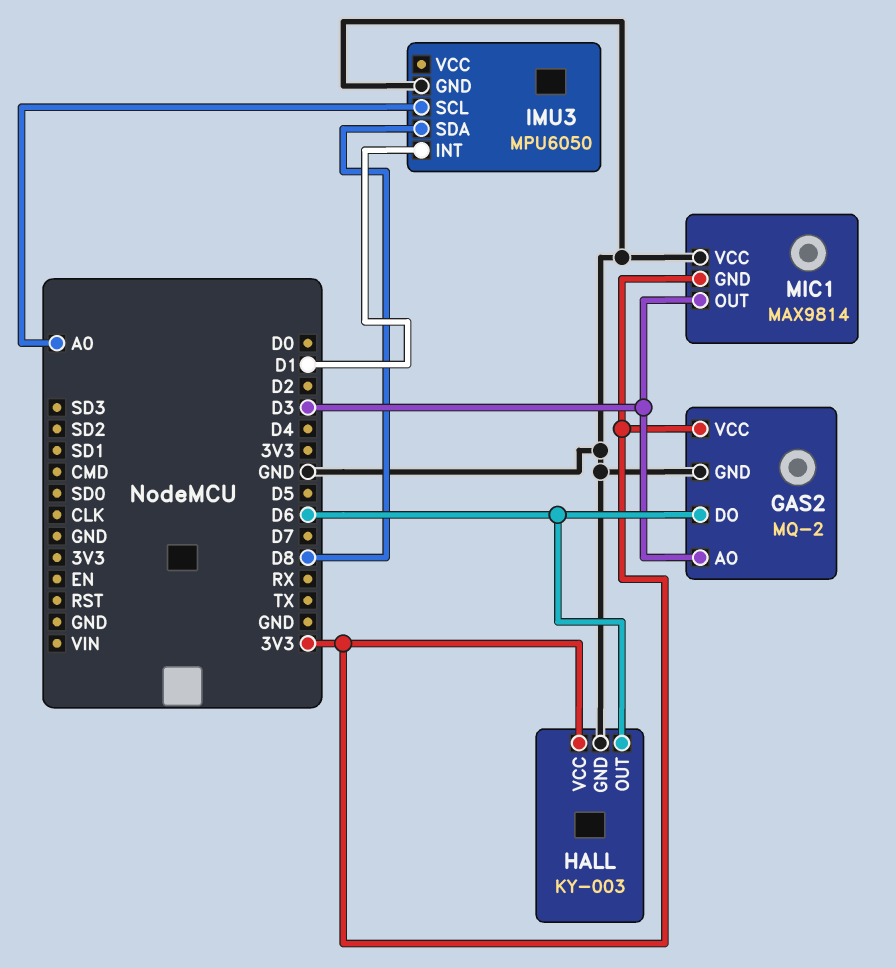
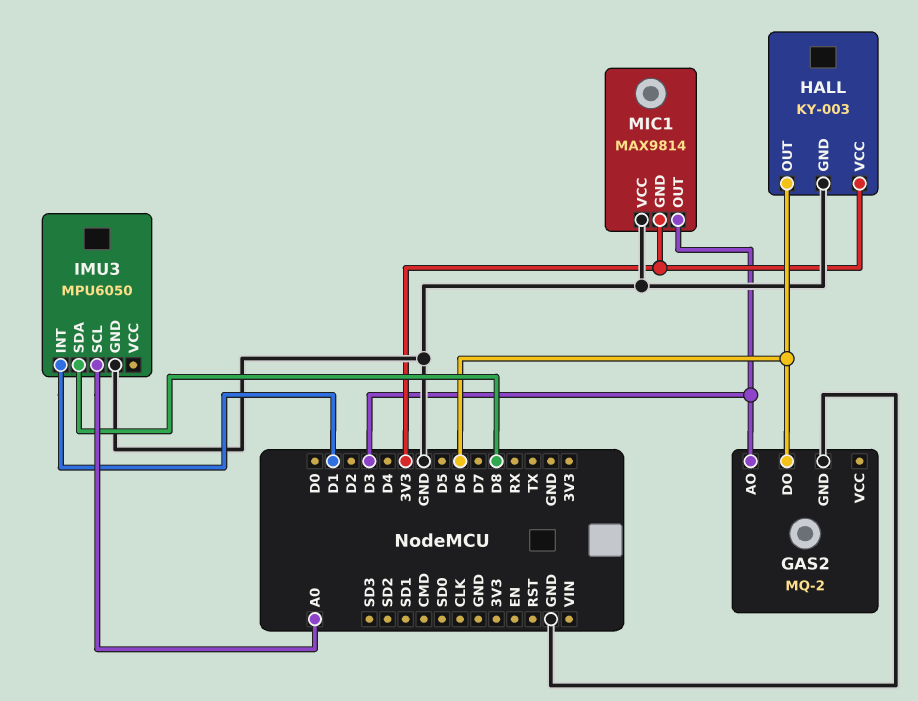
GAS2 pin VCC: 3V3 -> none

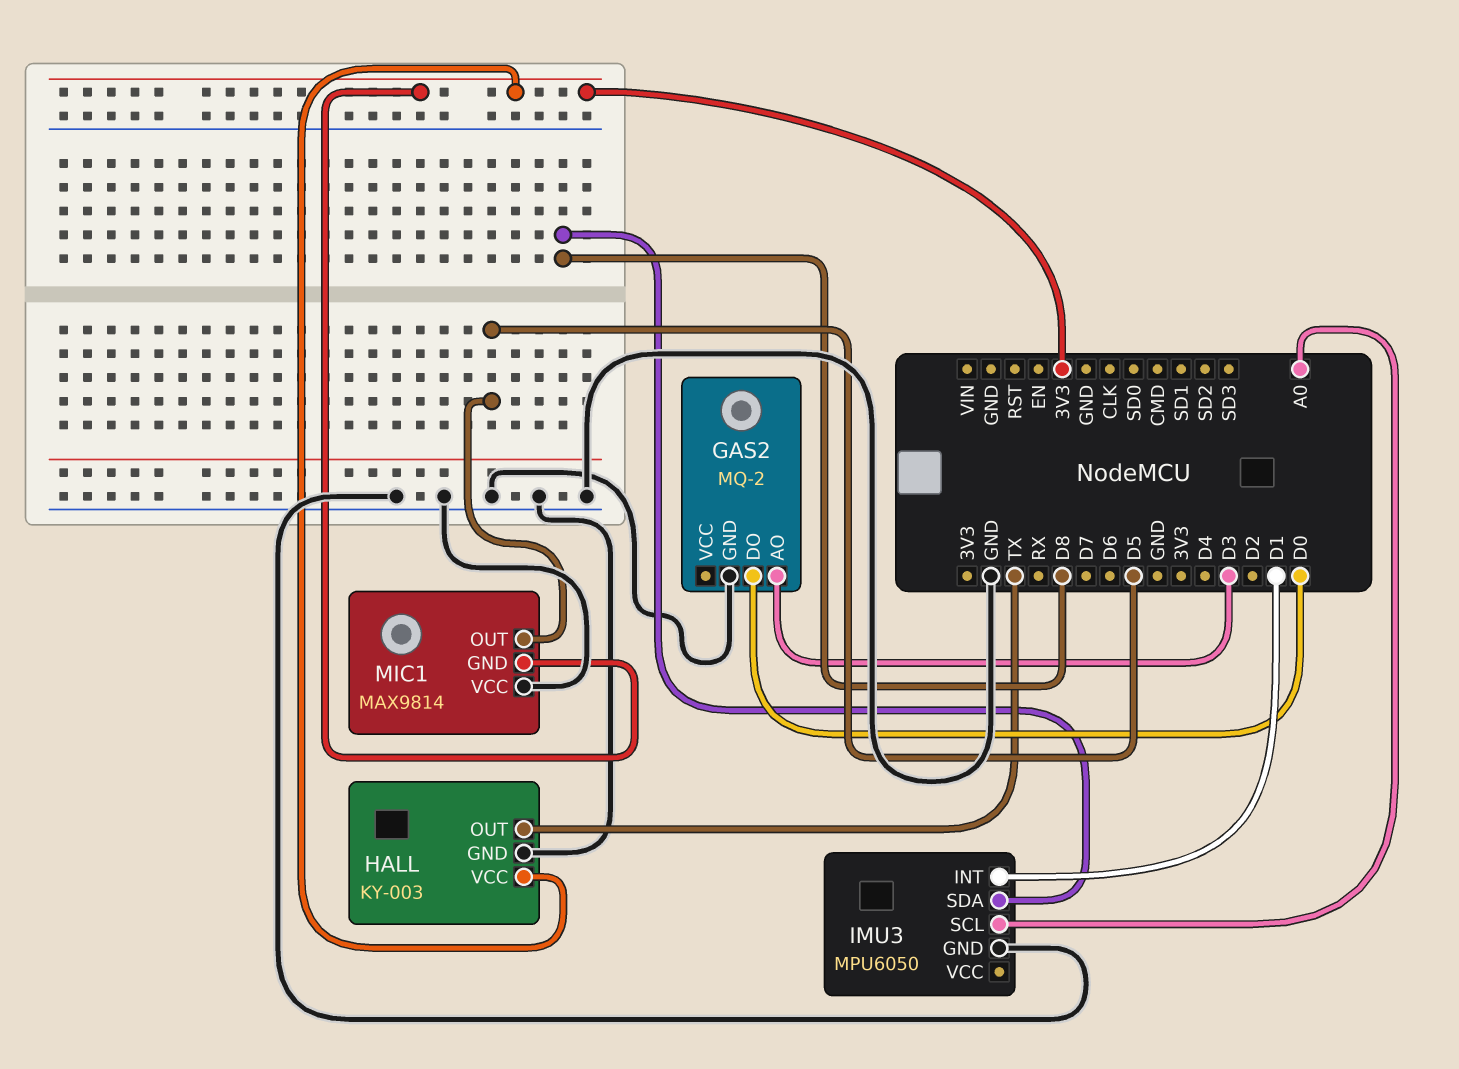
GAS2 pin DO: D6 -> D0
HALL pin OUT: D6 -> TX
MIC1 pin OUT: D3 -> D5

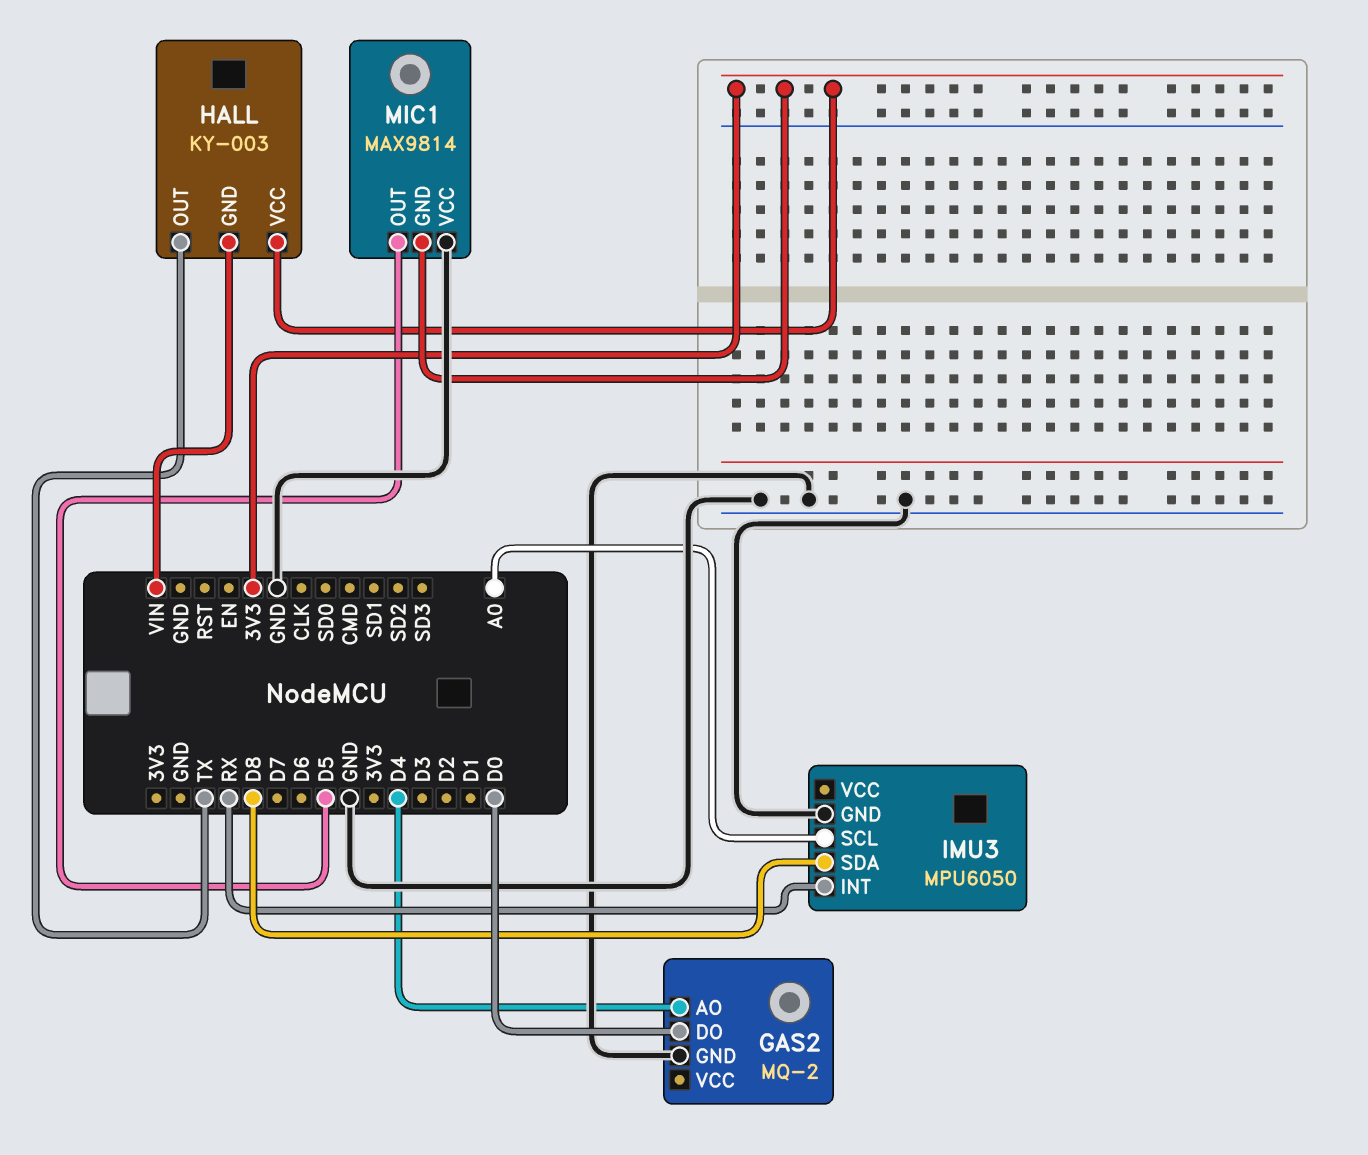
GAS2 pin AO: D3 -> D4
HALL pin GND: GND -> VIN
IMU3 pin INT: D1 -> RX

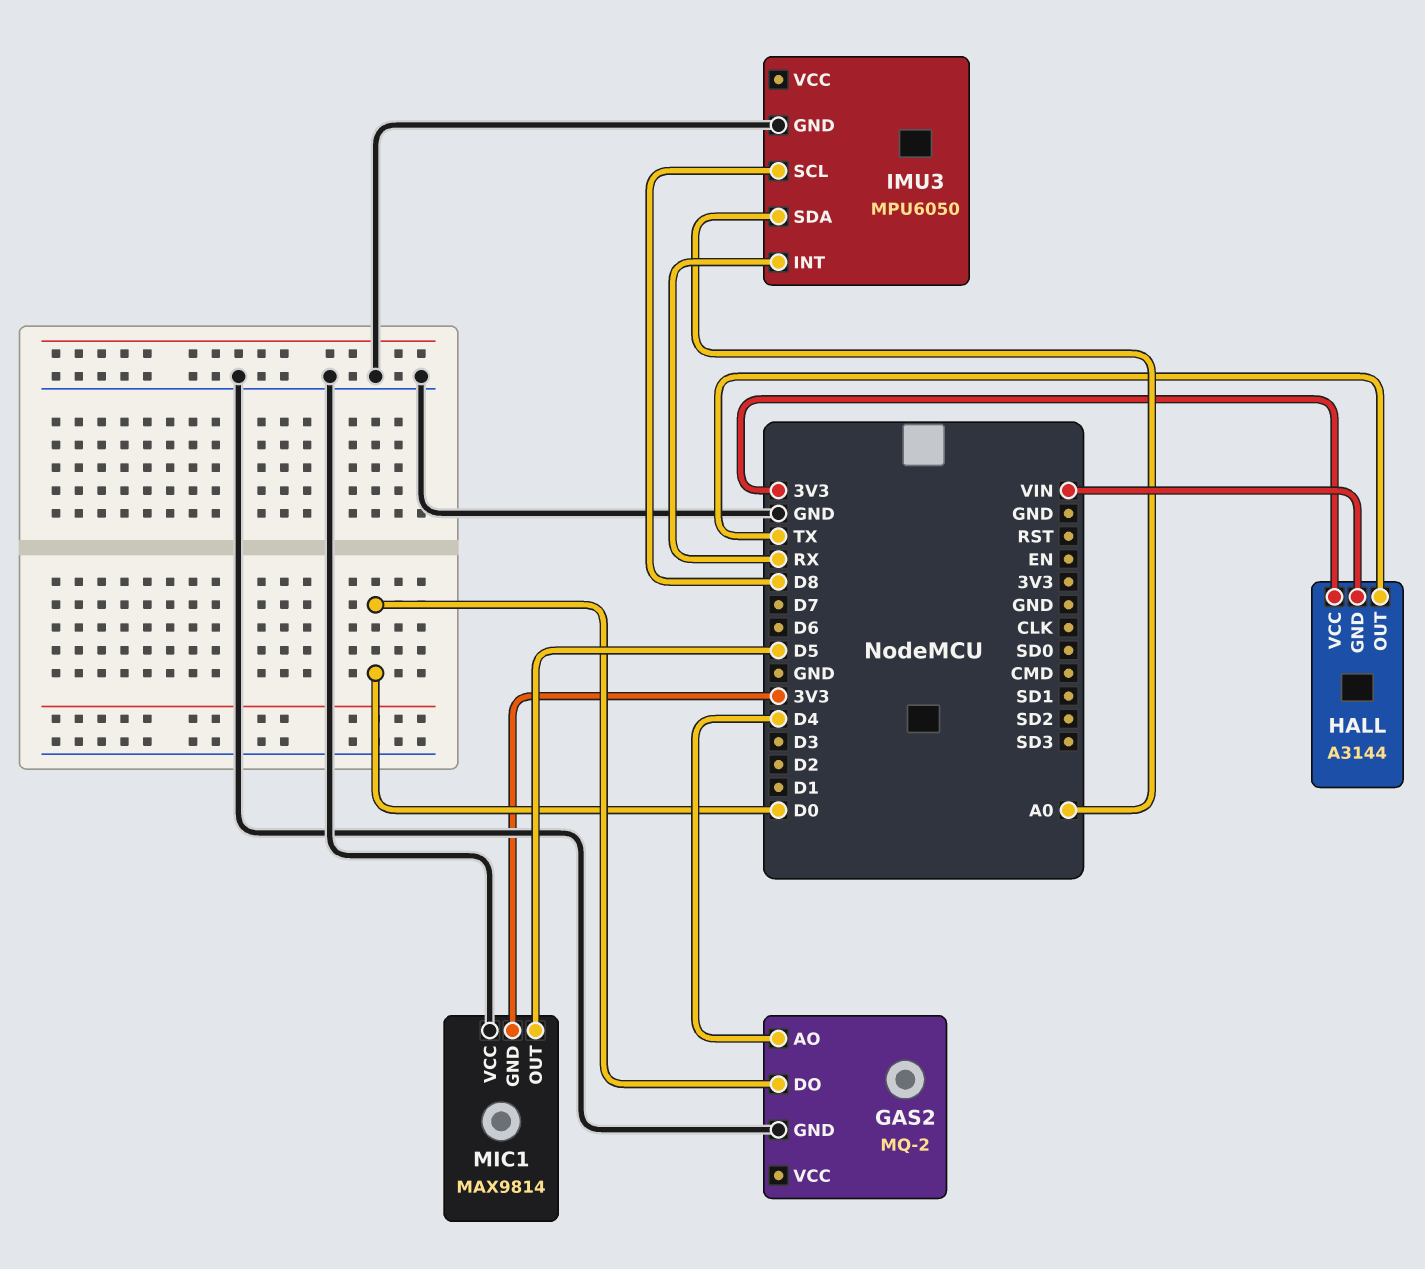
HALL: KY-003 -> A3144
IMU3 pin SCL: A0 -> D8
IMU3 pin SDA: D8 -> A0

